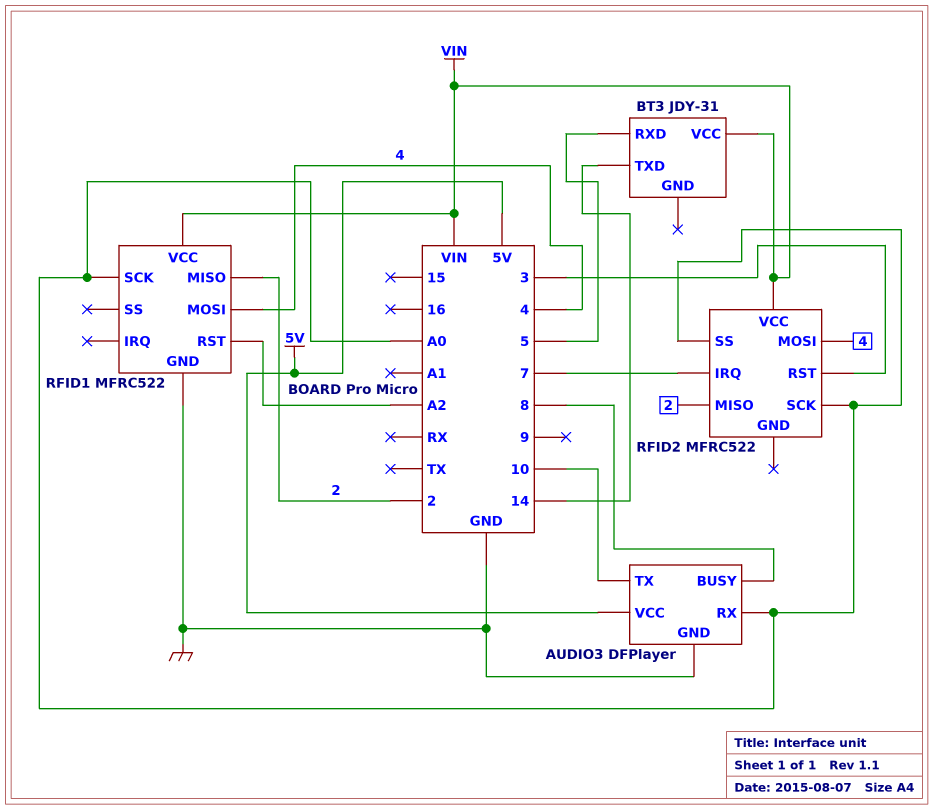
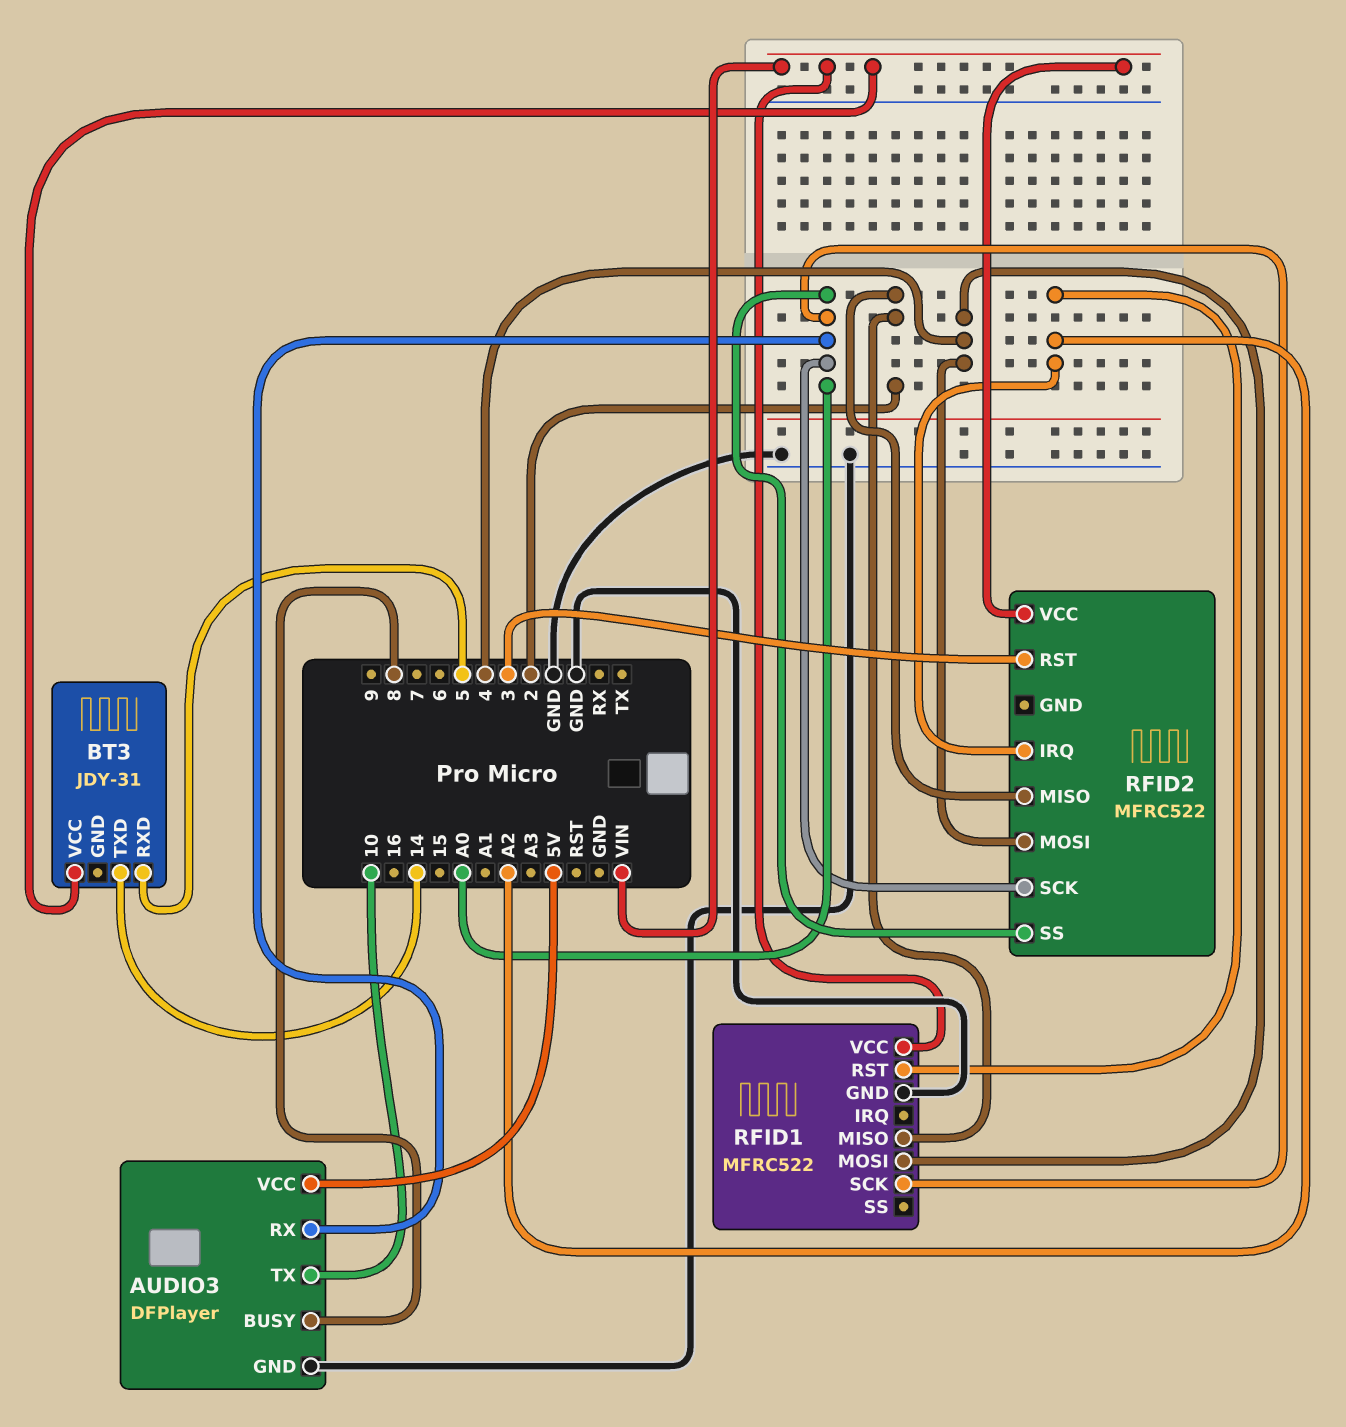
RFID2 pin IRQ: 7 -> A2

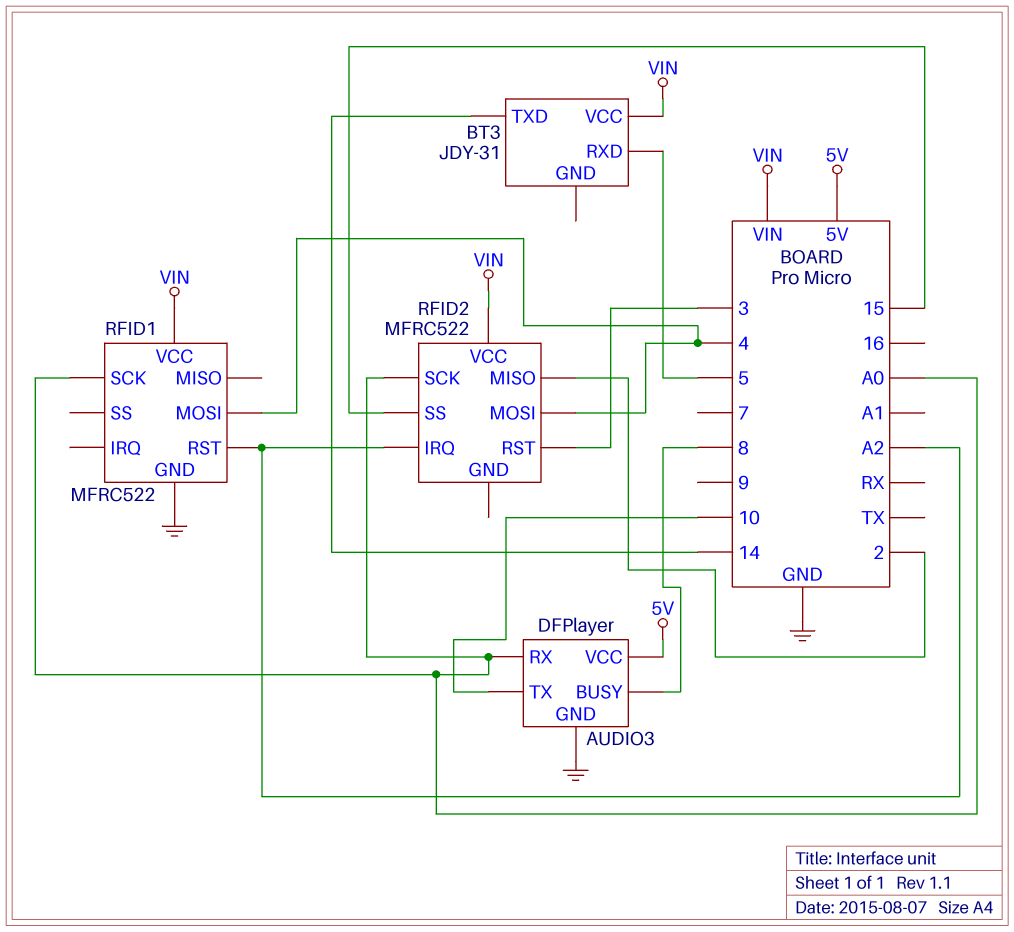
RFID1 pin MISO: 2 -> none
RFID2 pin SS: A0 -> 15

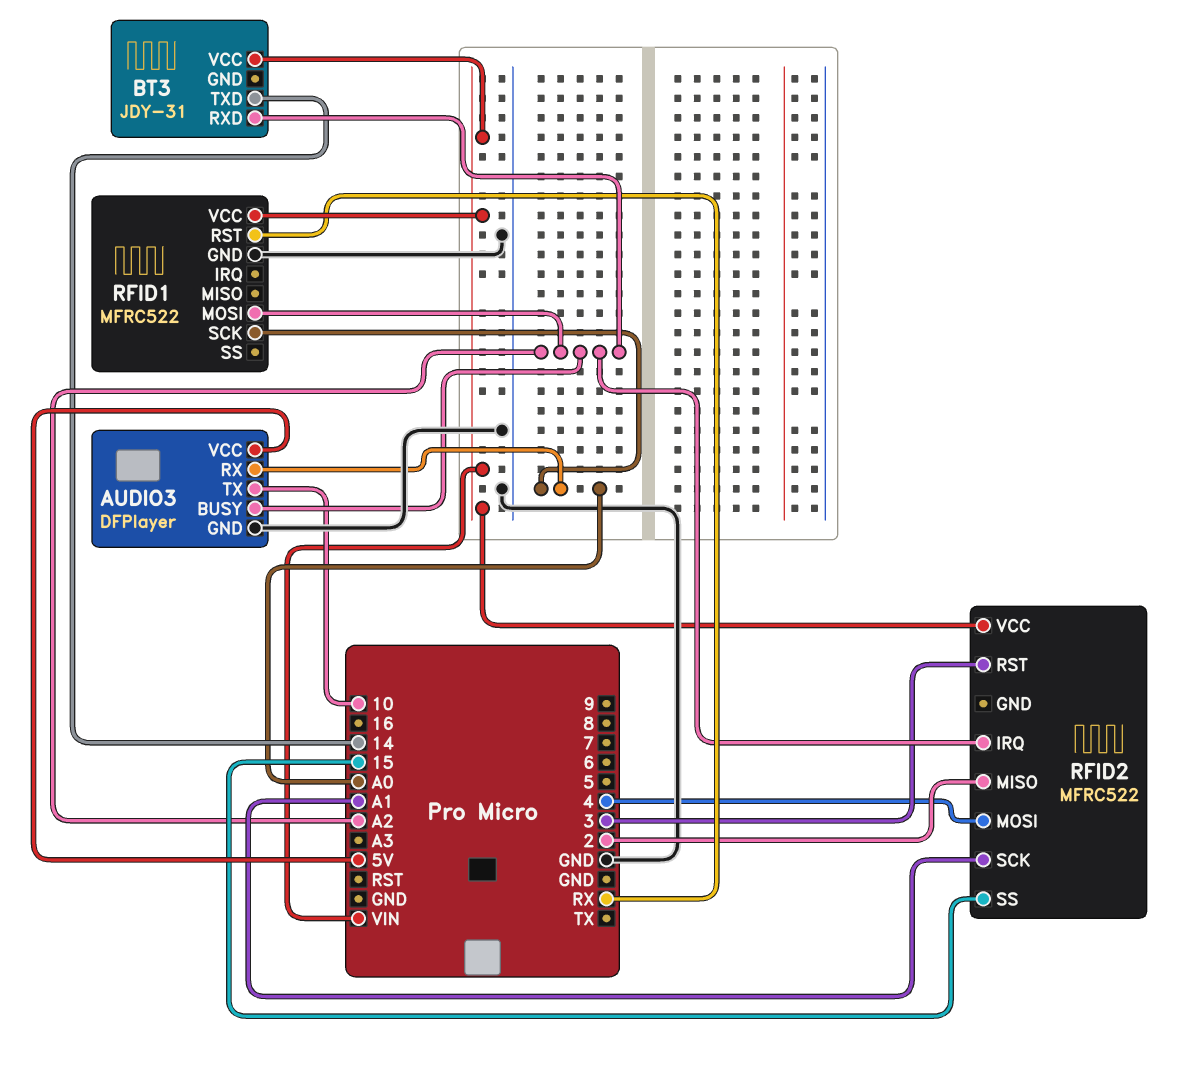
AUDIO3 pin BUSY: 8 -> A2
BT3 pin RXD: 5 -> A2
RFID1 pin MOSI: 4 -> A2
RFID1 pin RST: A2 -> RX
RFID2 pin SCK: A0 -> A1

